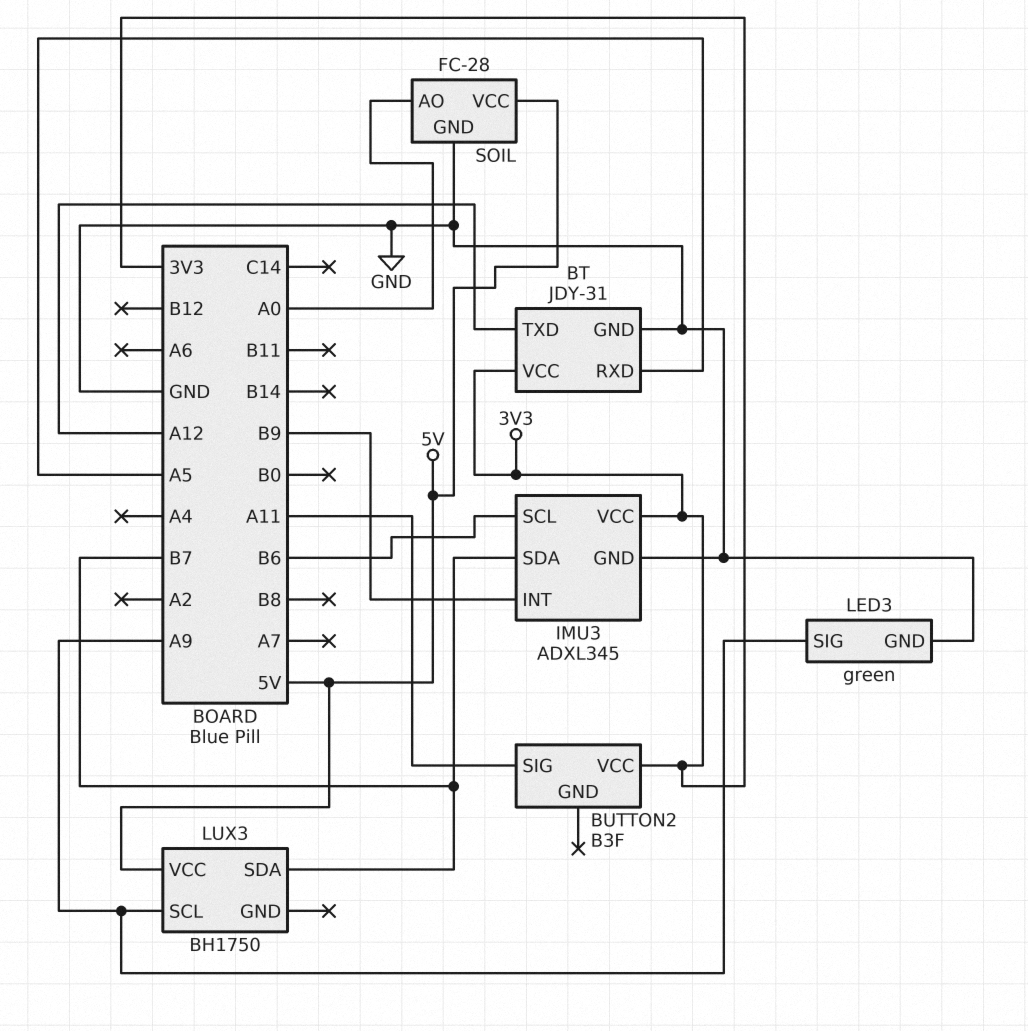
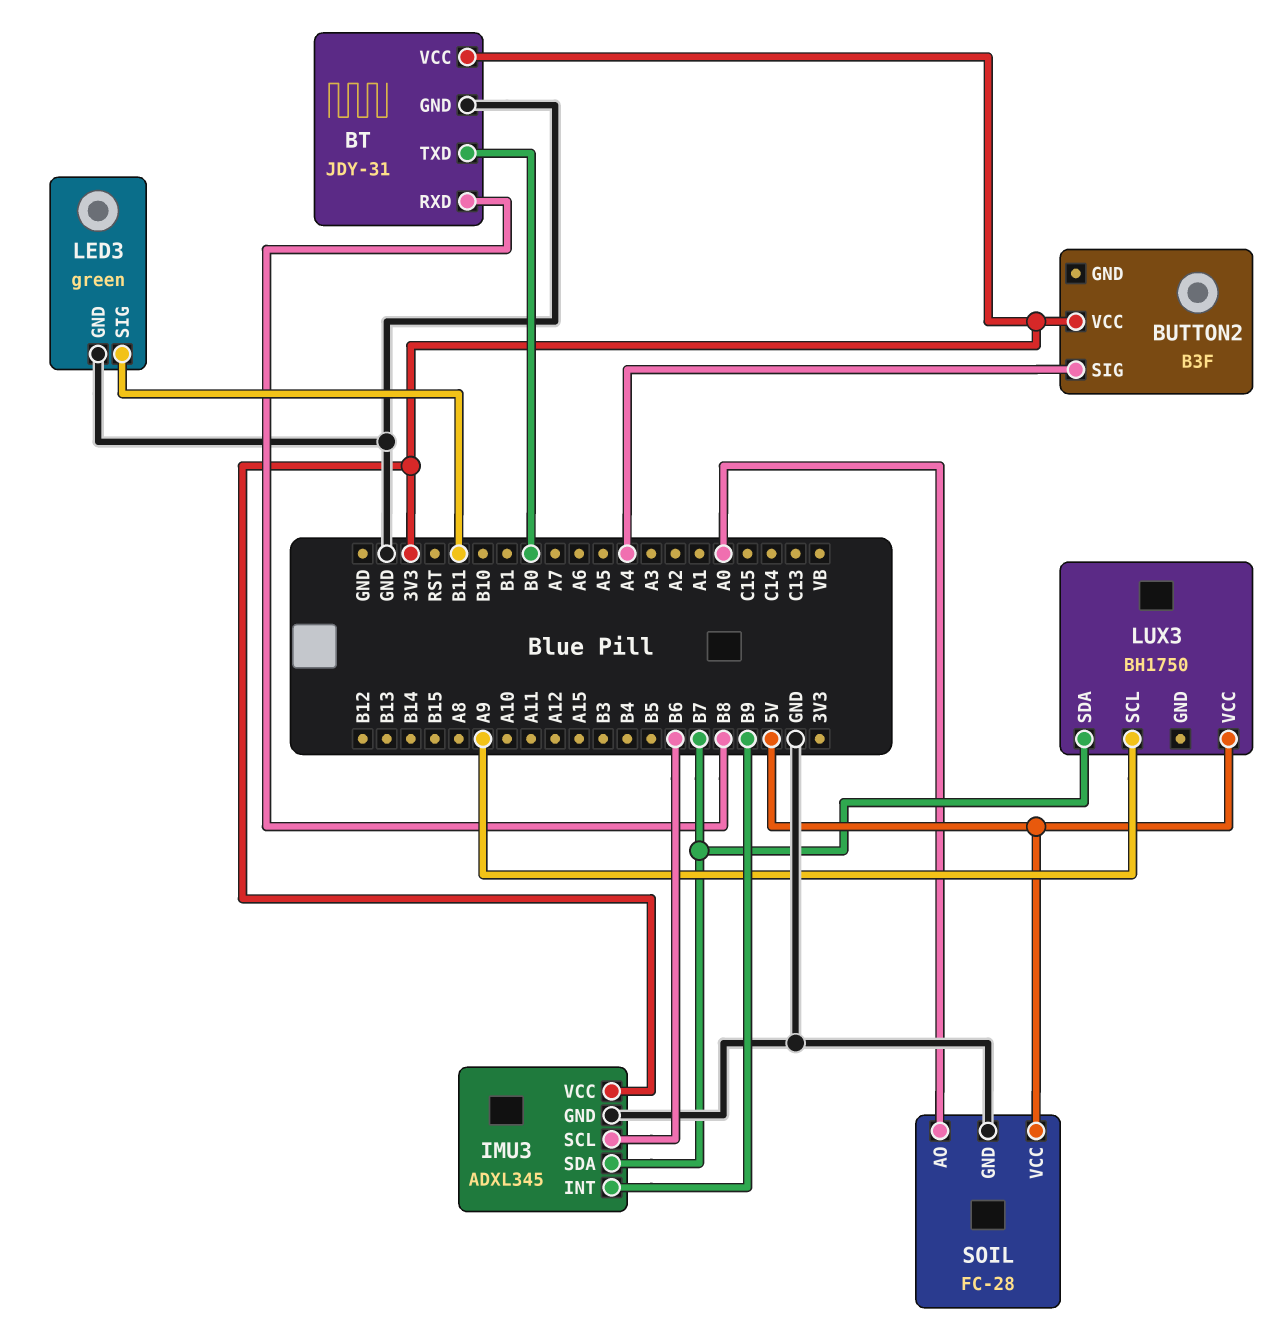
BT pin RXD: A5 -> B8
BT pin TXD: A12 -> B0
BUTTON2 pin SIG: A11 -> A4
LED3 pin SIG: A9 -> B11

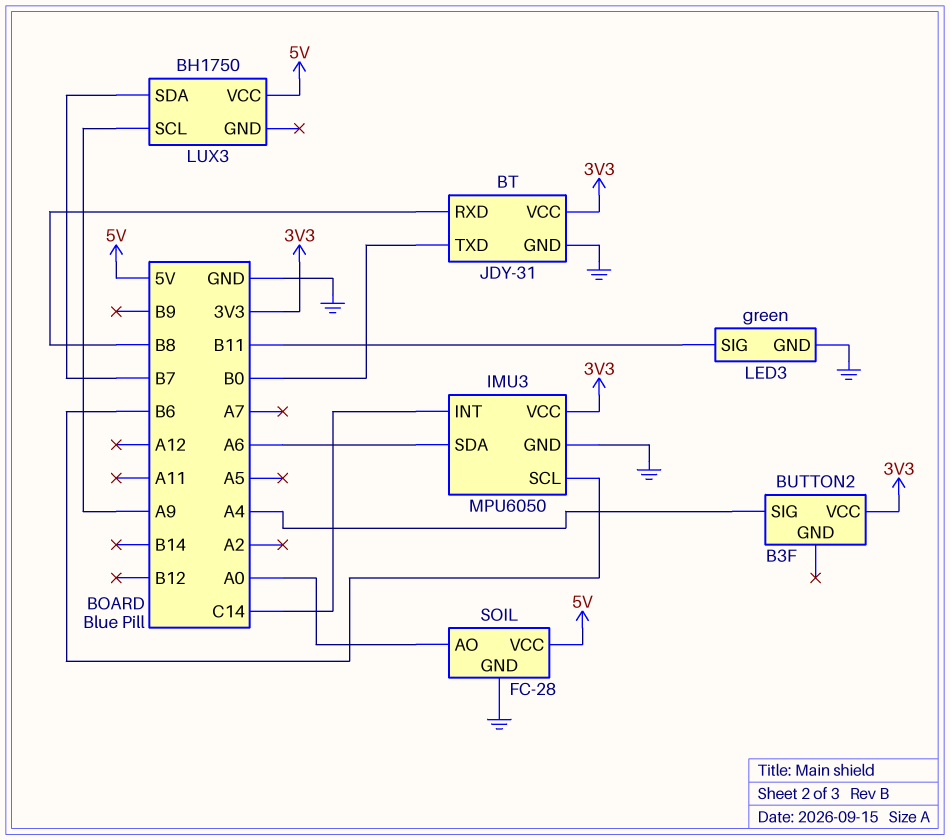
IMU3: ADXL345 -> MPU6050
IMU3 pin INT: B9 -> C14
IMU3 pin SDA: B7 -> A6

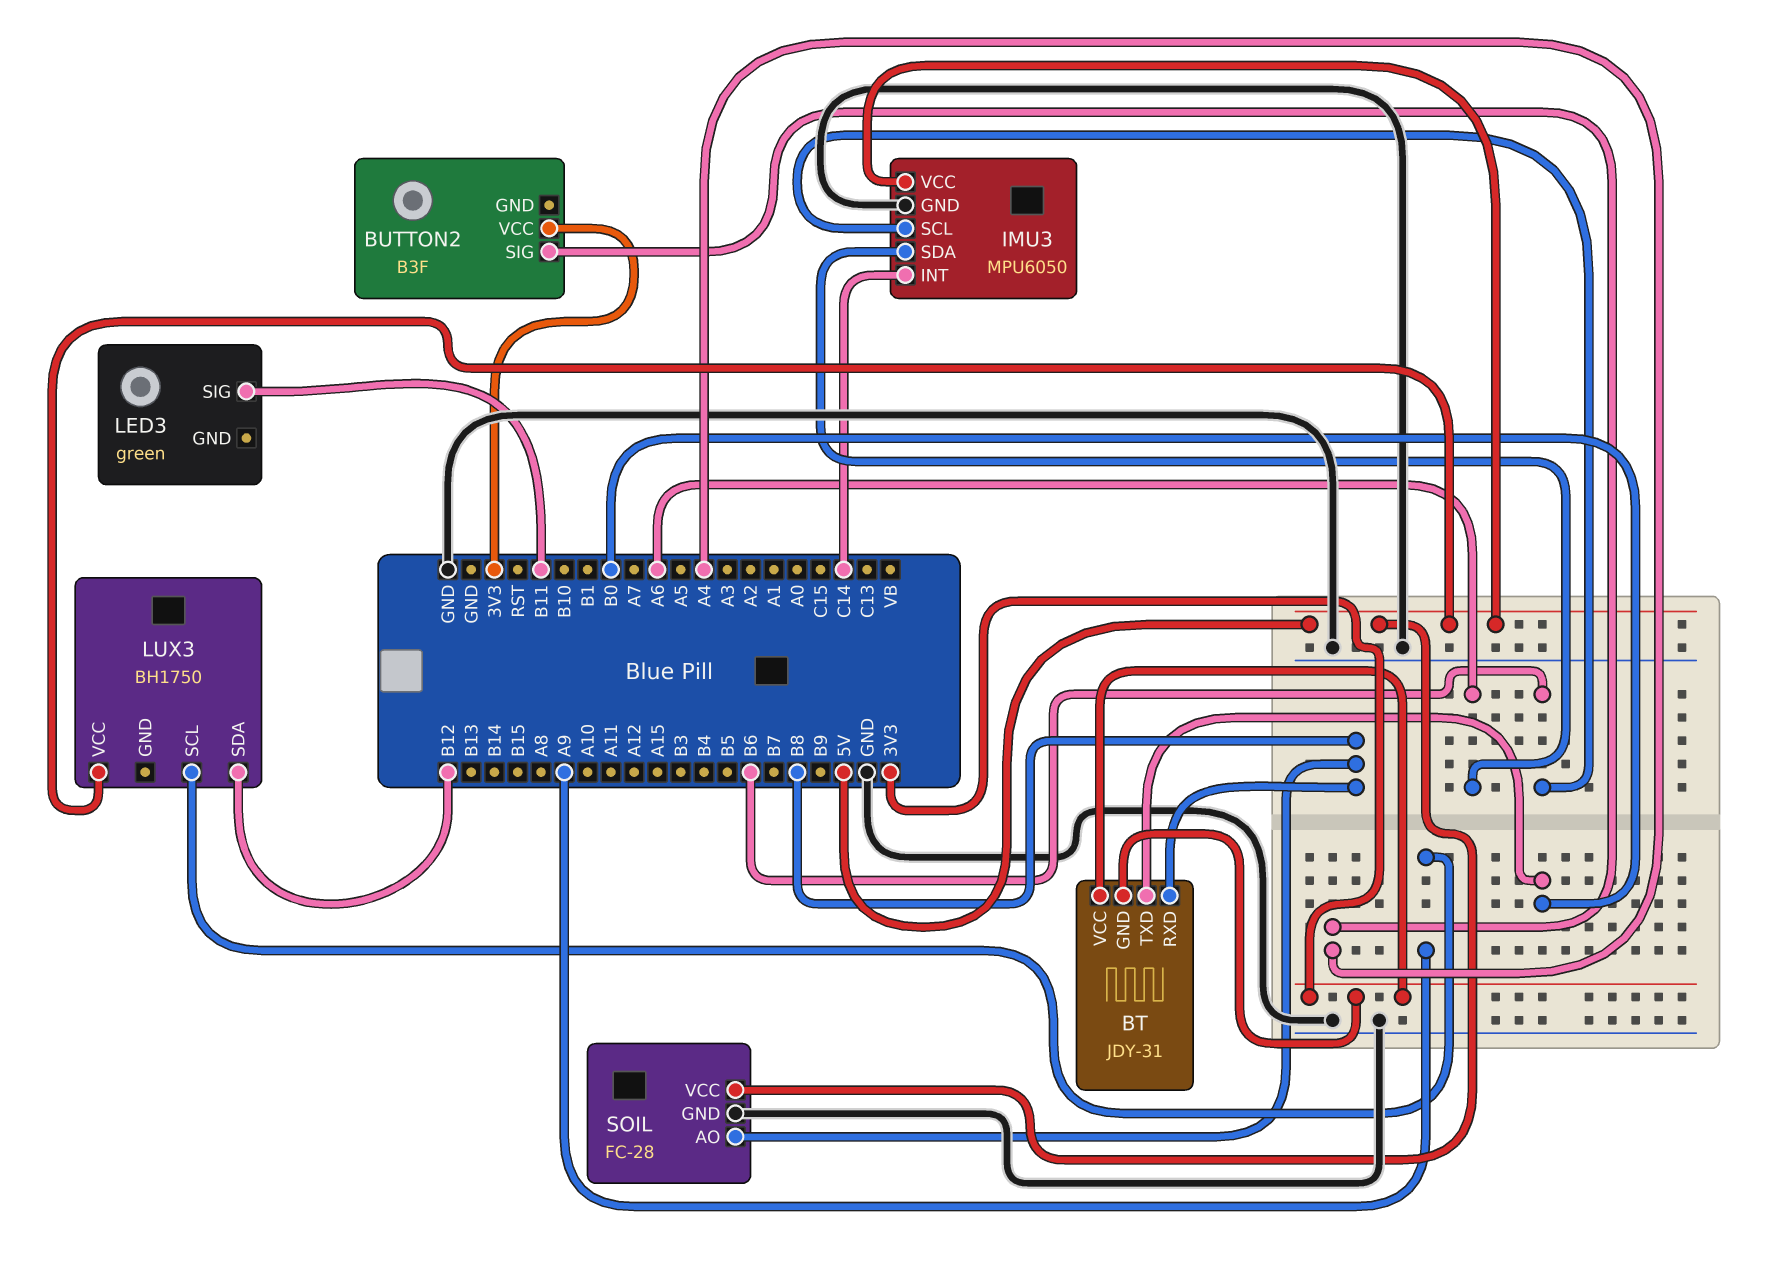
BT pin GND: GND -> 3V3
IMU3 pin VCC: 3V3 -> 5V
LED3 pin GND: GND -> none
LUX3 pin SDA: B7 -> B12
SOIL pin AO: A0 -> B8

